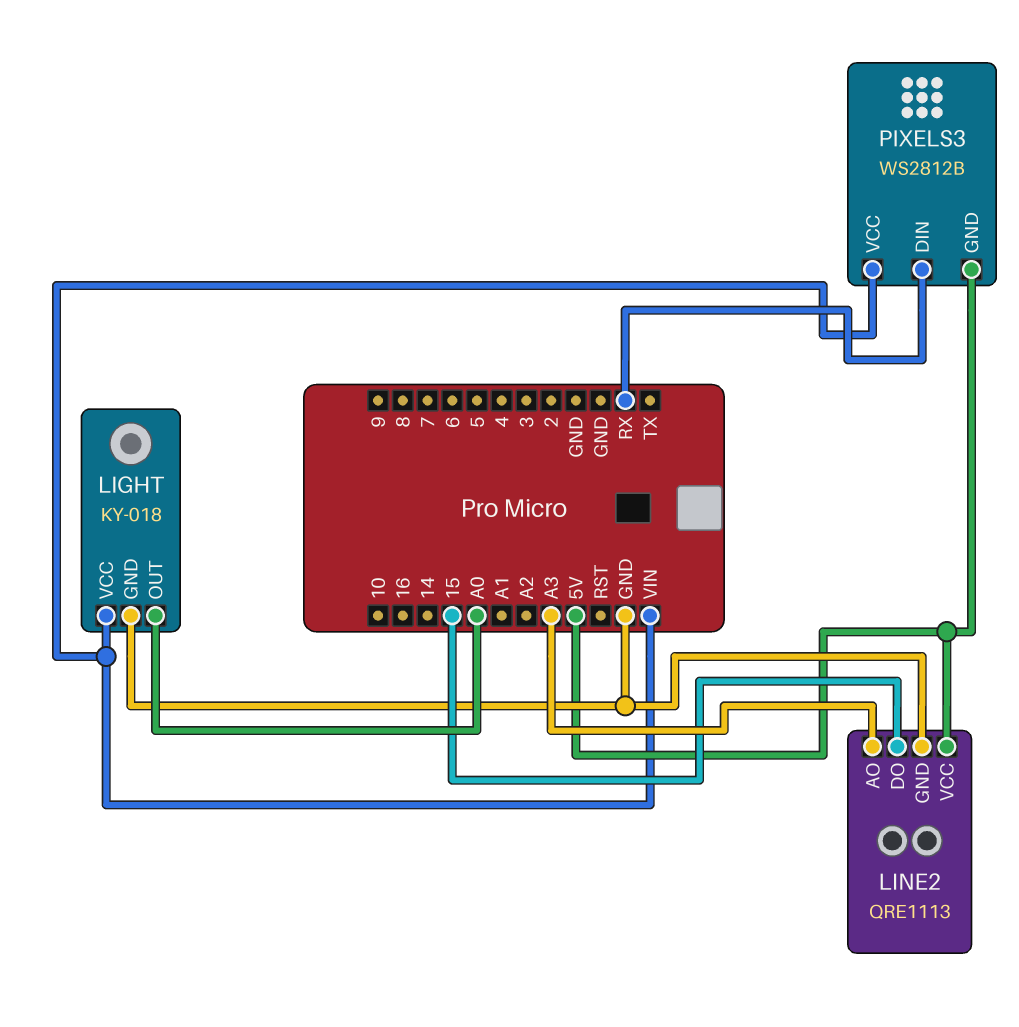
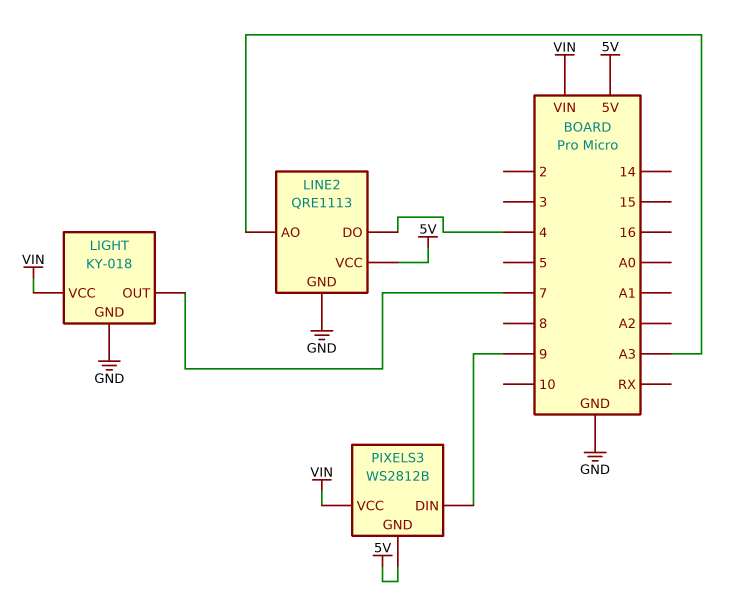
LIGHT pin OUT: A0 -> 7
LINE2 pin DO: 15 -> 4
PIXELS3 pin DIN: RX -> 9

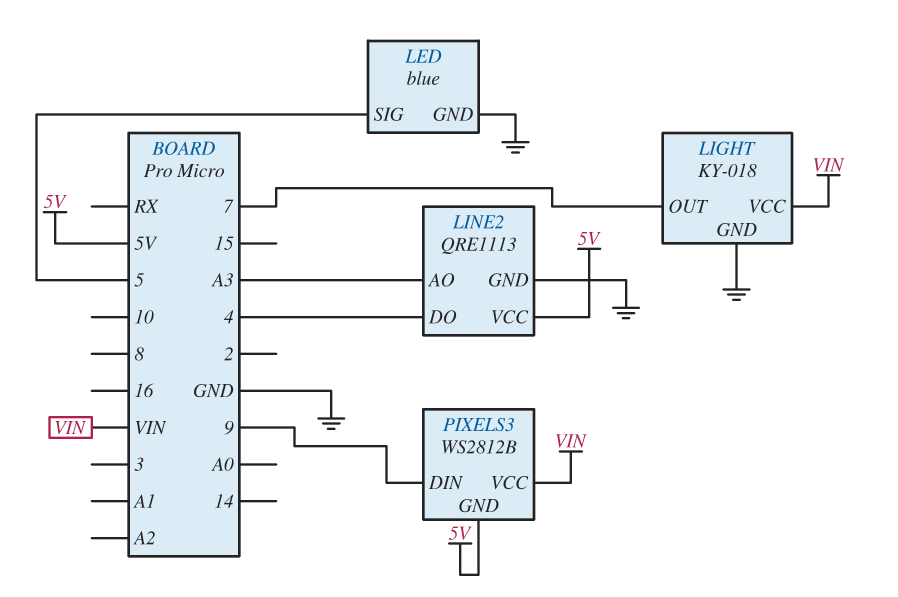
LED: none -> blue
LED pin GND: none -> GND
LED pin SIG: none -> 5

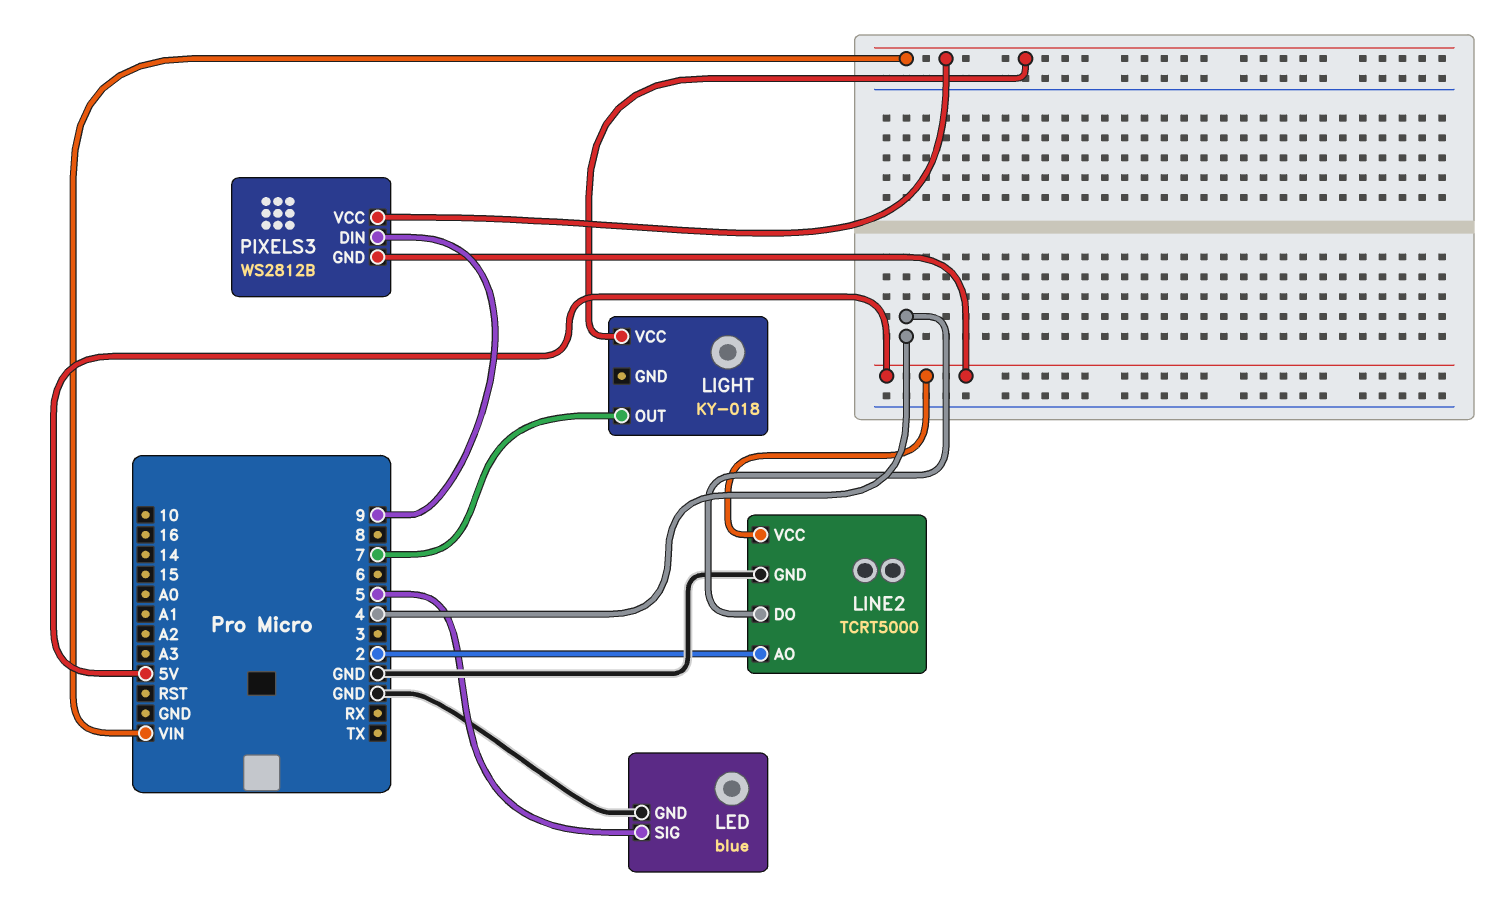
LIGHT pin GND: GND -> none
LINE2: QRE1113 -> TCRT5000
LINE2 pin AO: A3 -> 2

